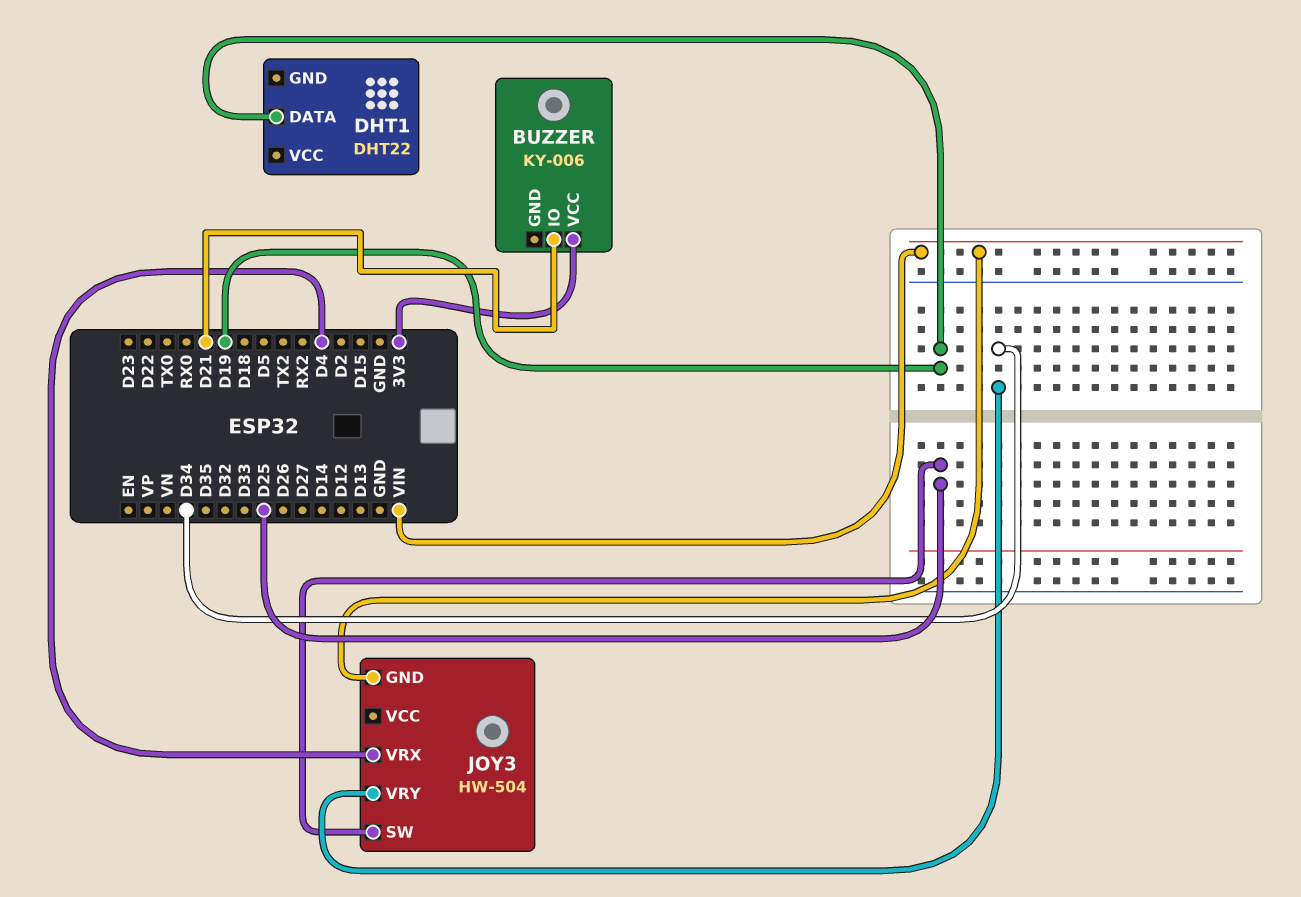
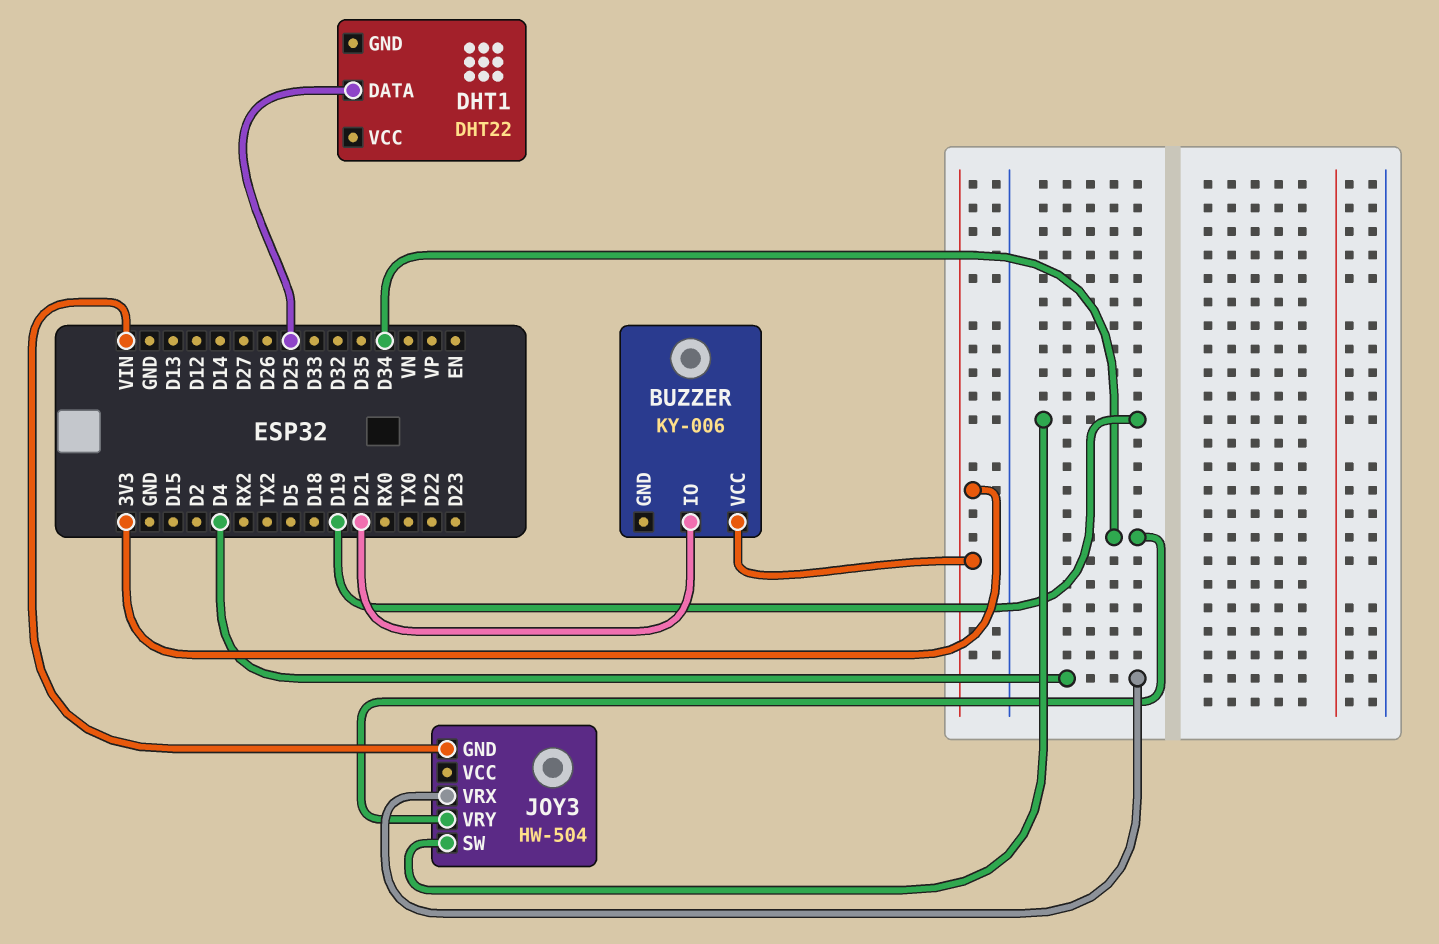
DHT1 pin DATA: D19 -> D25
JOY3 pin SW: D25 -> D19

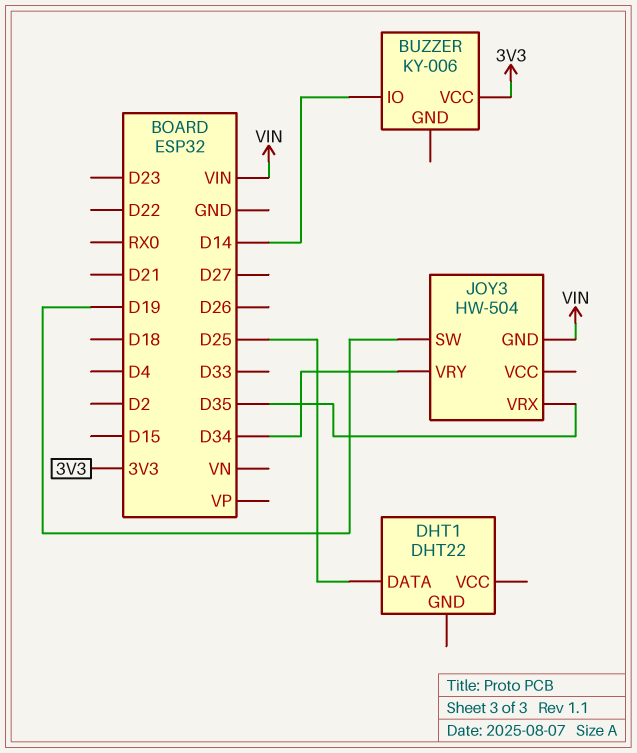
BUZZER pin IO: D21 -> D14
JOY3 pin VRX: D4 -> D35

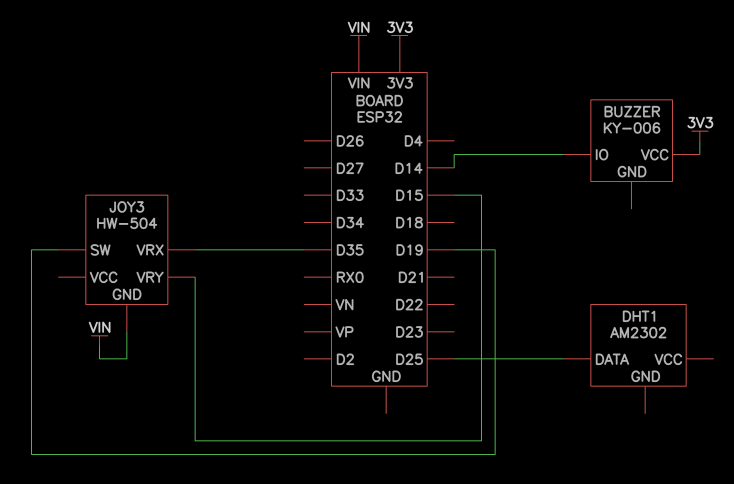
DHT1: DHT22 -> AM2302
JOY3 pin VRY: D34 -> D15

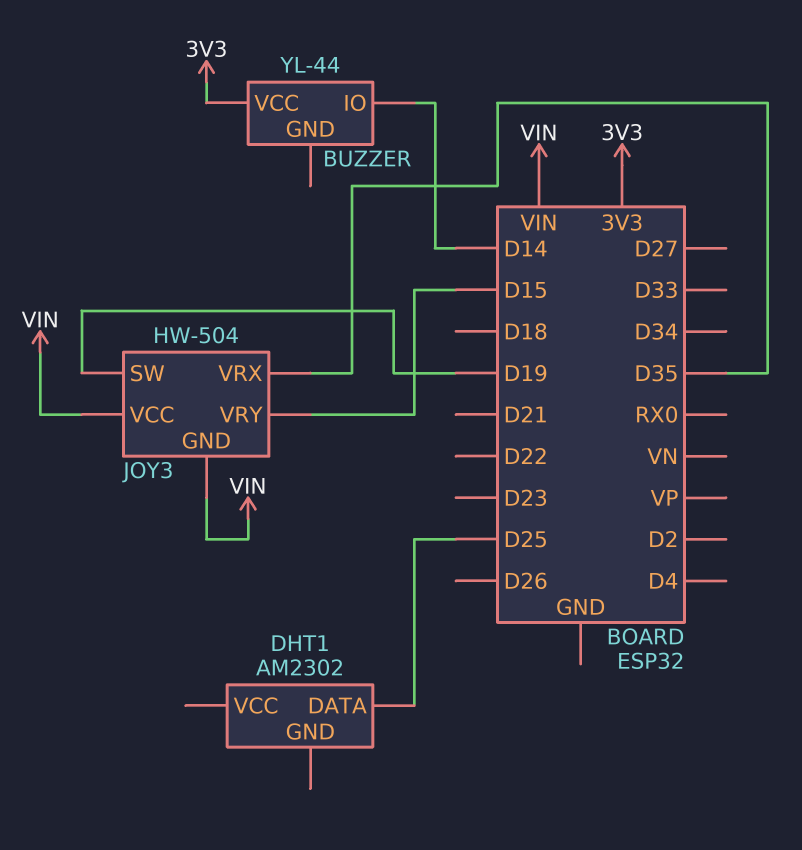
BUZZER: KY-006 -> YL-44
JOY3 pin VCC: none -> VIN

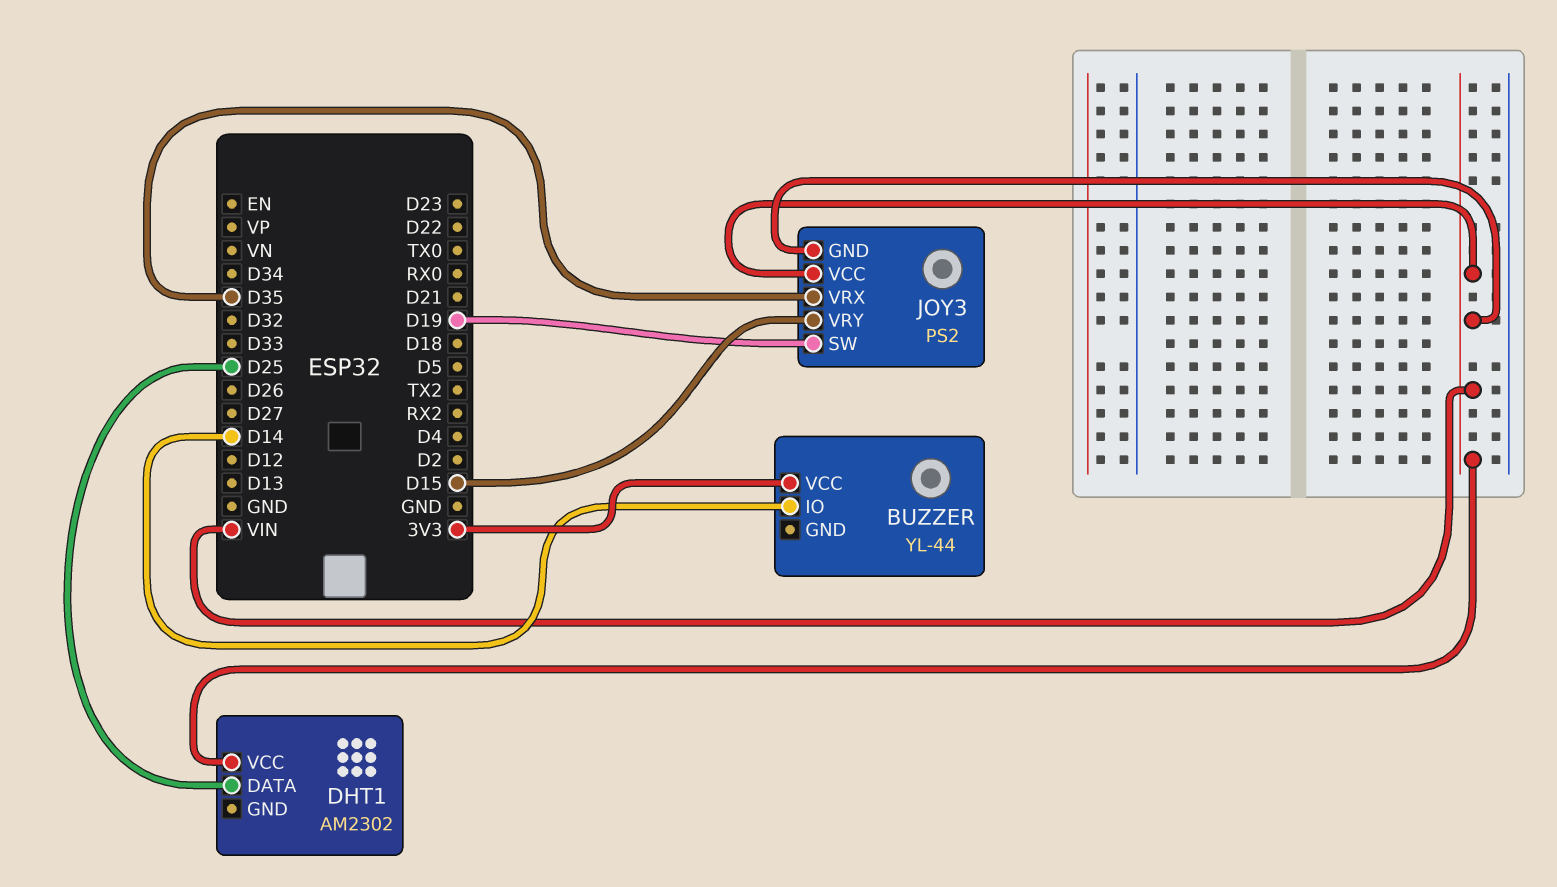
DHT1 pin VCC: none -> VIN
JOY3: HW-504 -> PS2

